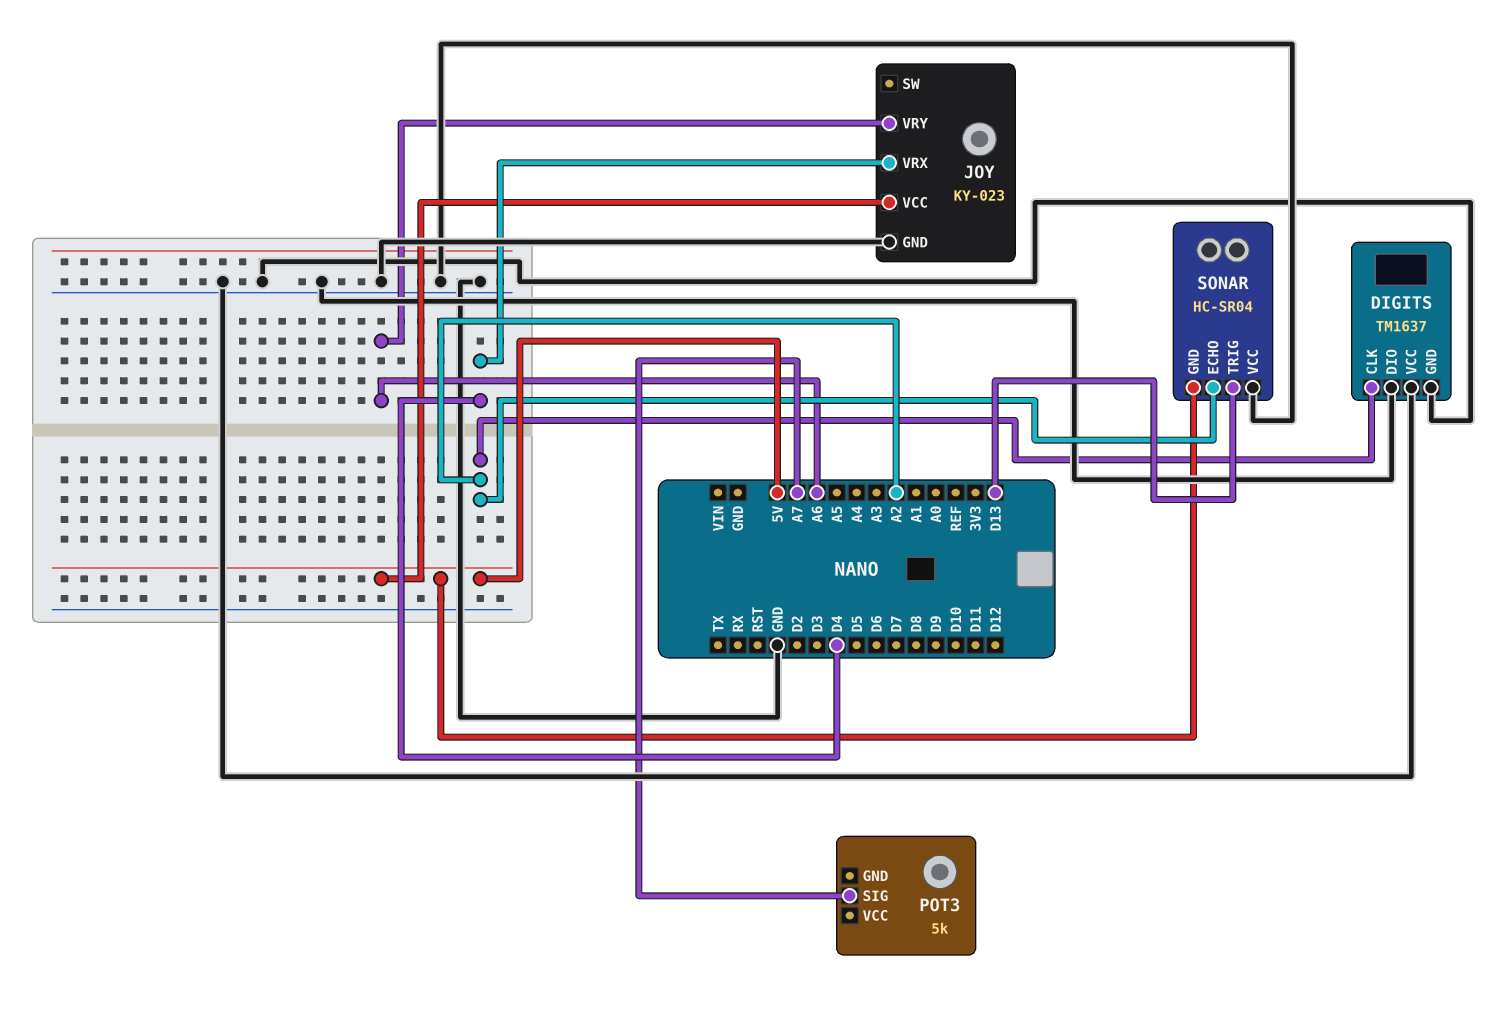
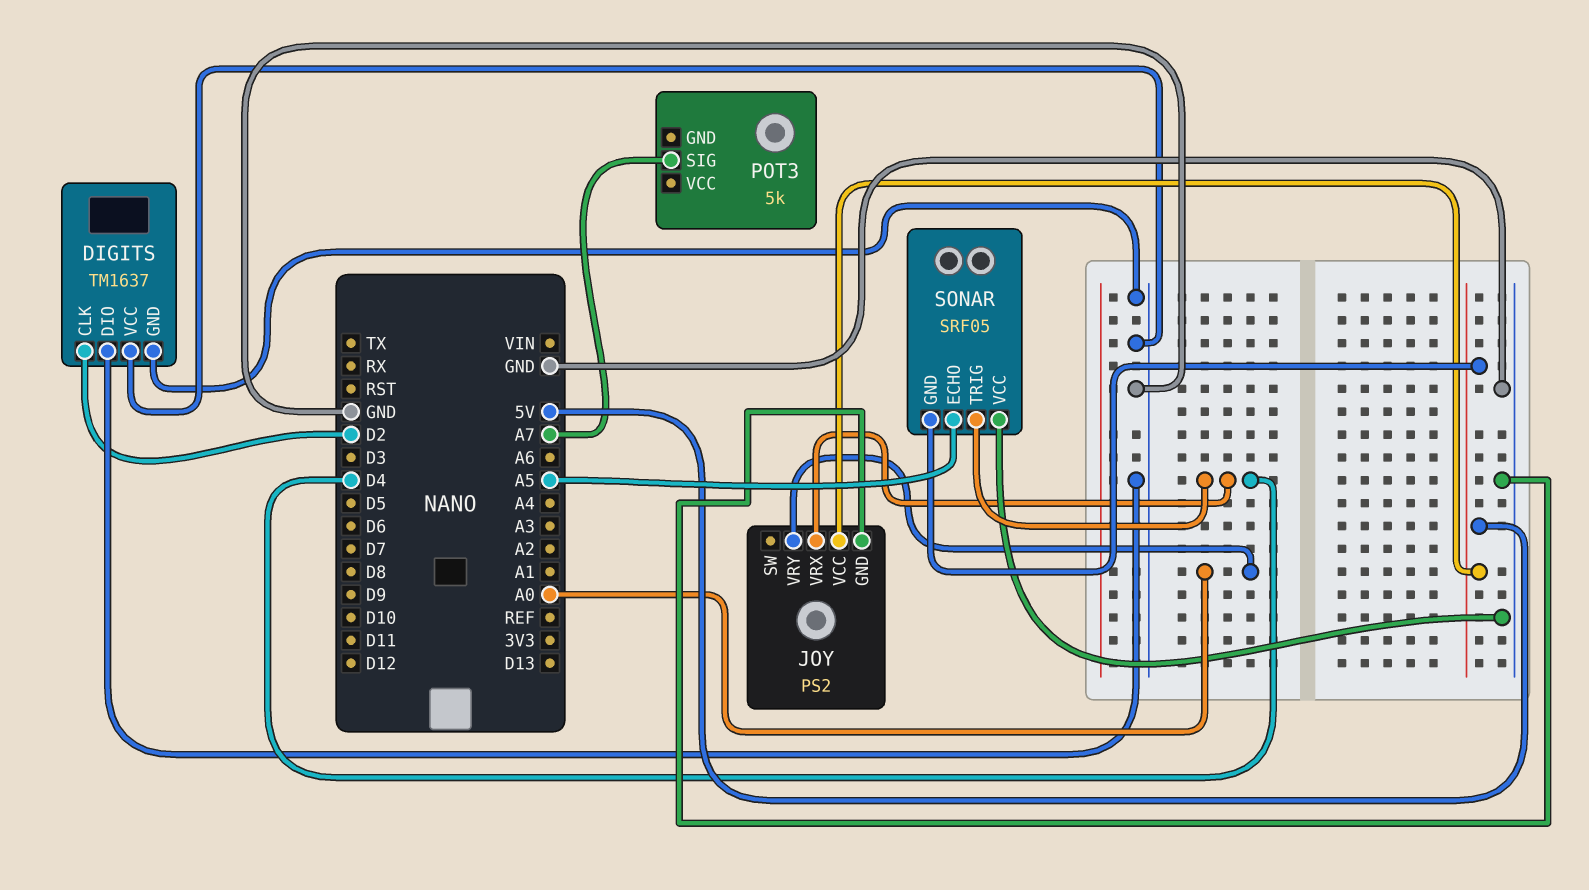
DIGITS pin CLK: A2 -> D2
JOY: KY-023 -> PS2
JOY pin VRY: A6 -> A0
SONAR: HC-SR04 -> SRF05
SONAR pin ECHO: A2 -> A5
SONAR pin TRIG: D13 -> D4

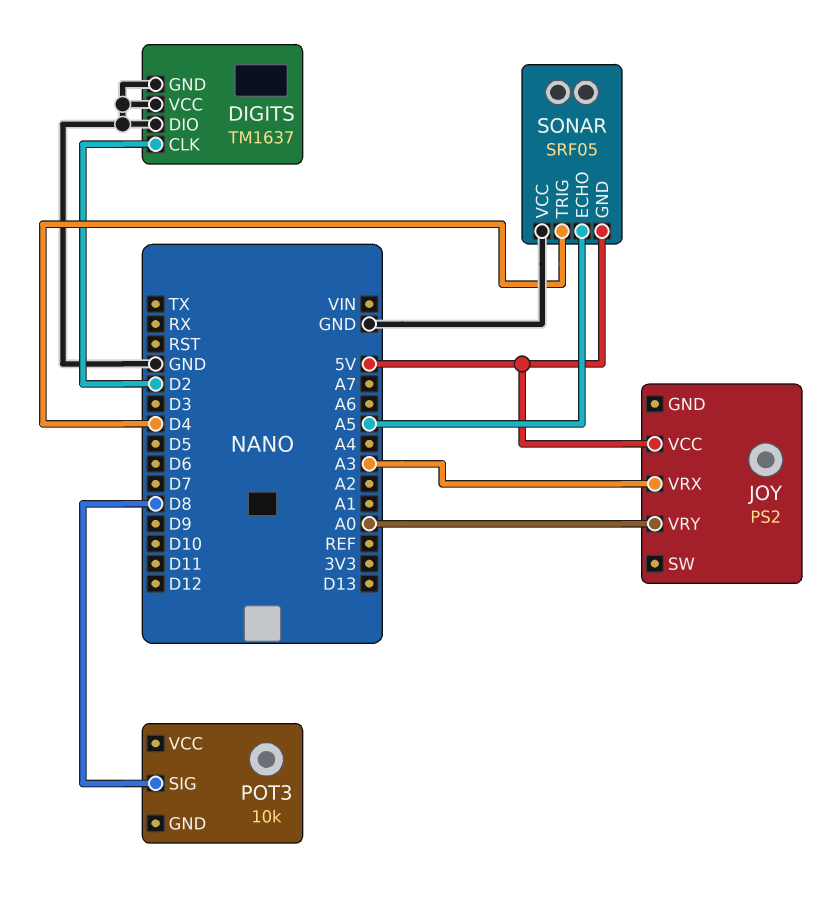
JOY pin GND: GND -> none
JOY pin VRX: D4 -> A3
POT3: 5k -> 10k
POT3 pin SIG: A7 -> D8

